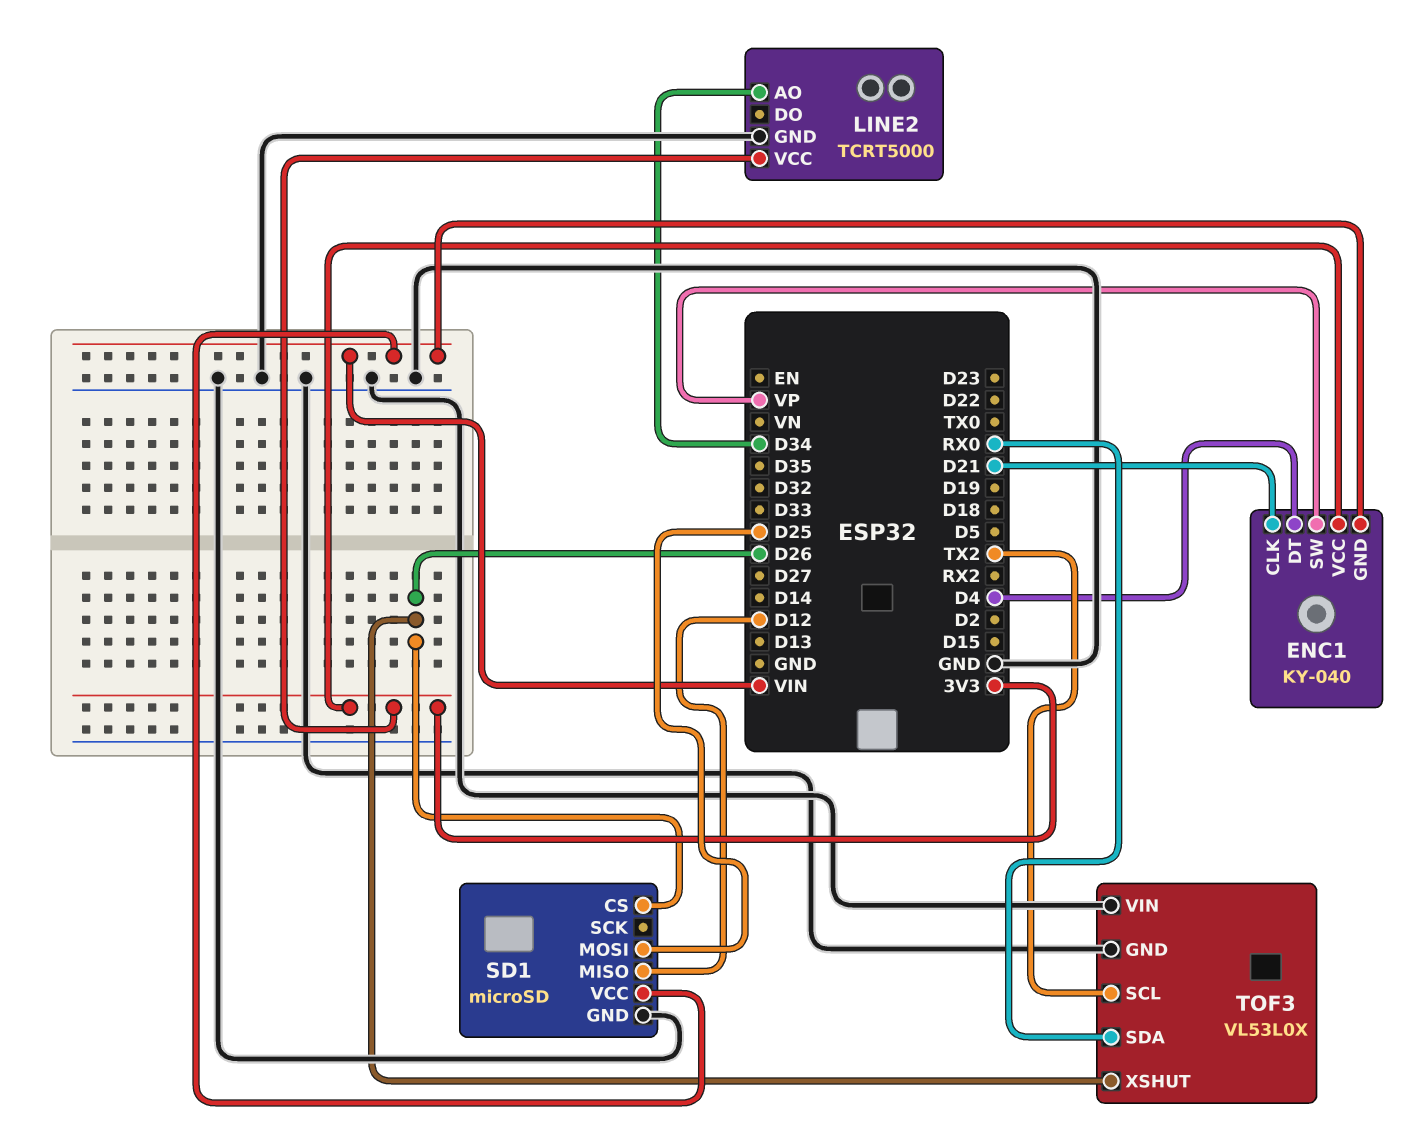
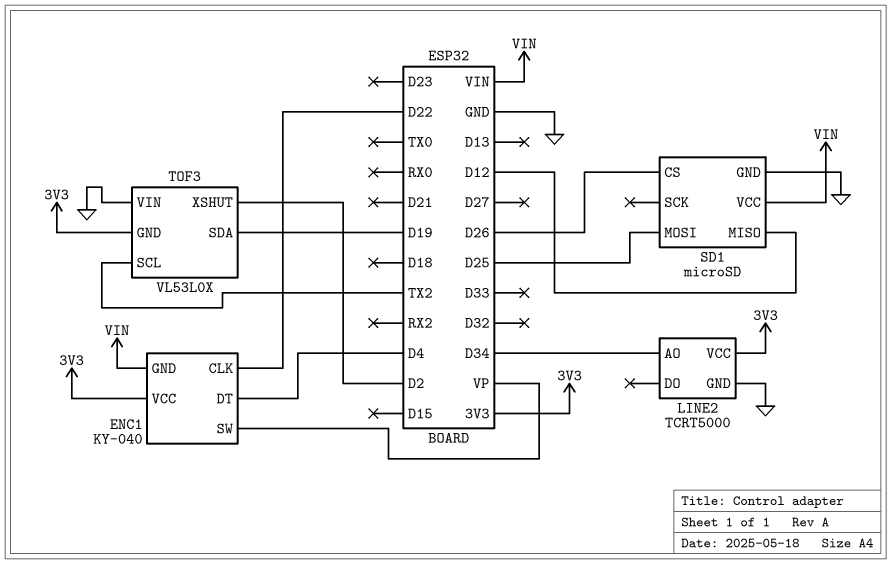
ENC1 pin CLK: D21 -> D22
TOF3 pin GND: GND -> 3V3
TOF3 pin SDA: RX0 -> D19
TOF3 pin XSHUT: D26 -> D2

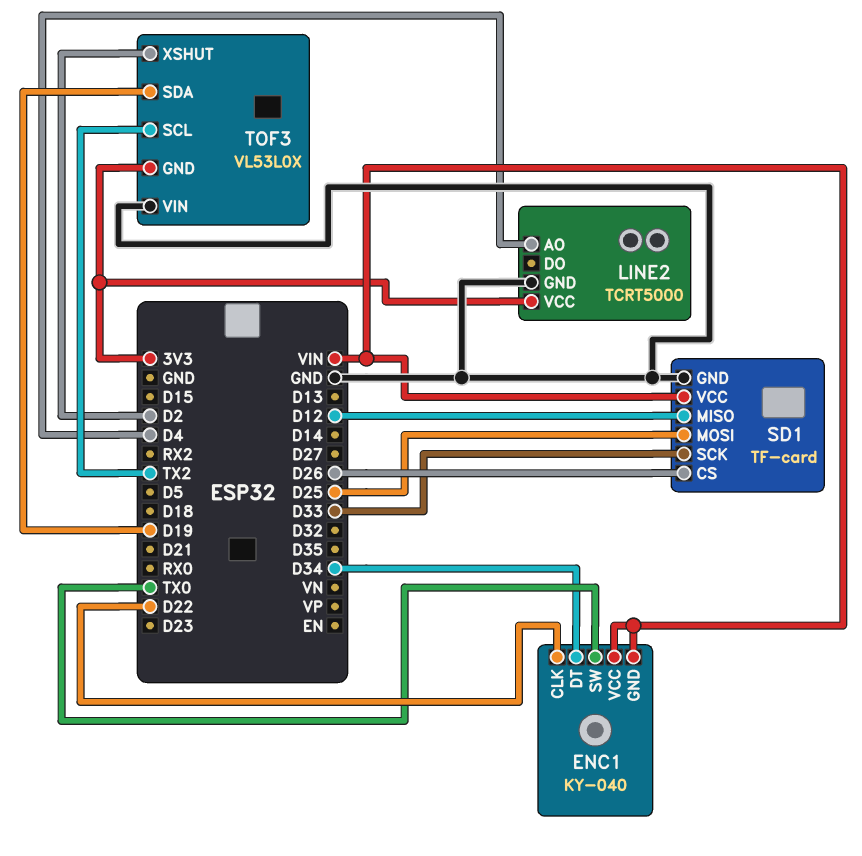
ENC1 pin DT: D4 -> D34
ENC1 pin SW: VP -> TX0
ENC1 pin VCC: 3V3 -> VIN
LINE2 pin AO: D34 -> D4
SD1: microSD -> TF-card
SD1 pin SCK: none -> D33

